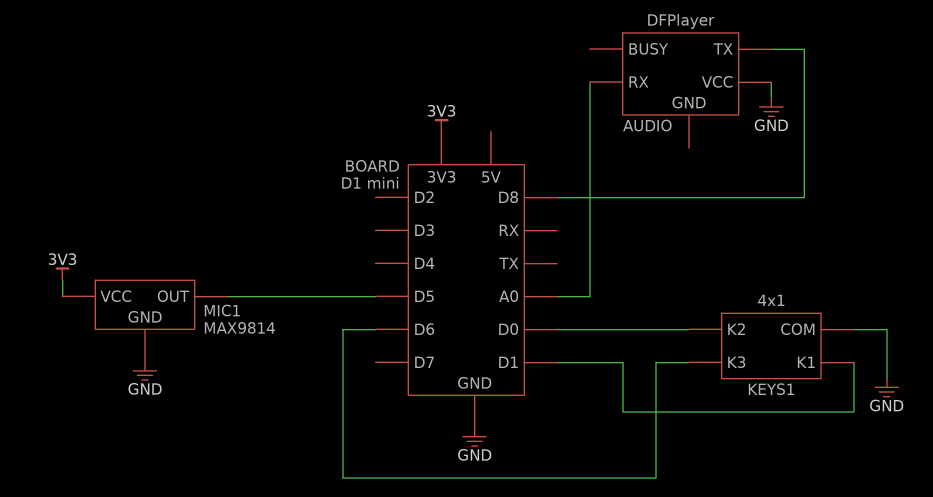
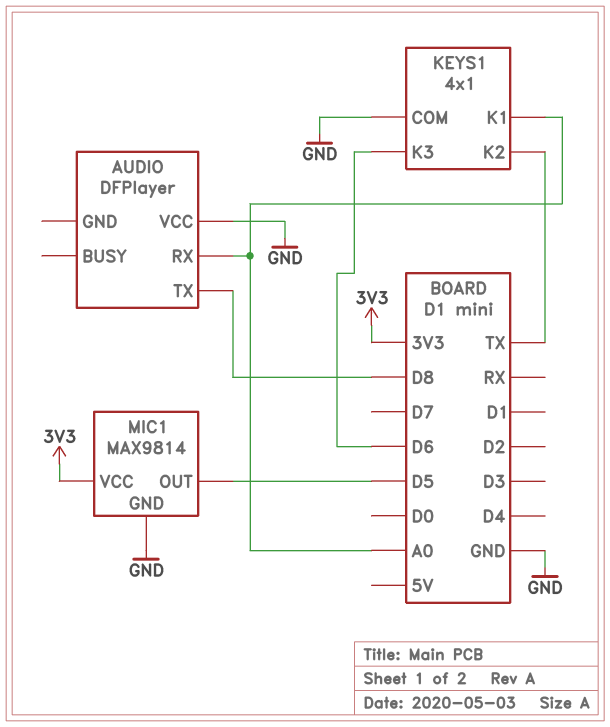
KEYS1 pin K1: D1 -> A0
KEYS1 pin K2: D0 -> TX

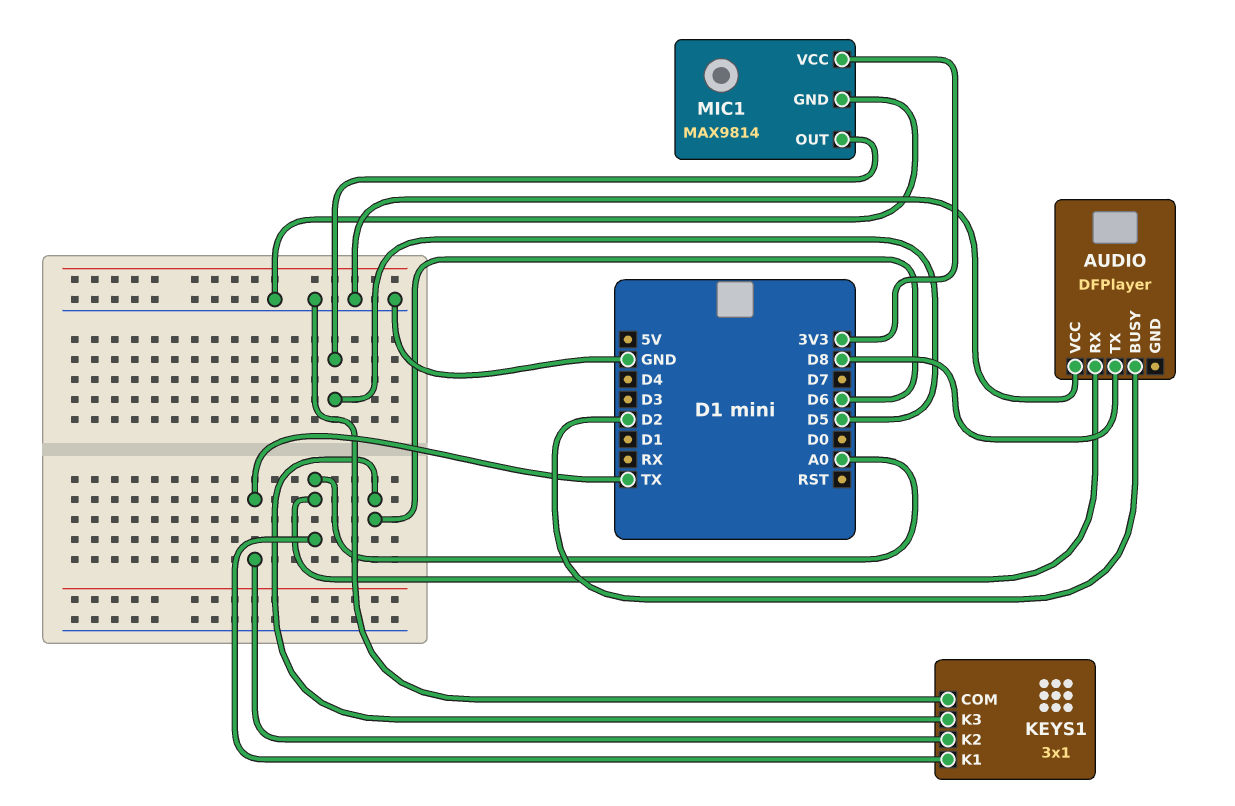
AUDIO pin BUSY: none -> D2
KEYS1: 4x1 -> 3x1

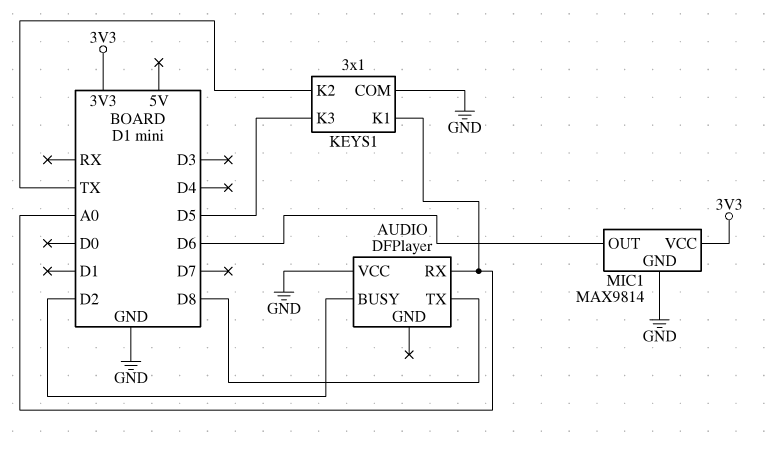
KEYS1 pin K3: D6 -> D5
MIC1 pin OUT: D5 -> D6

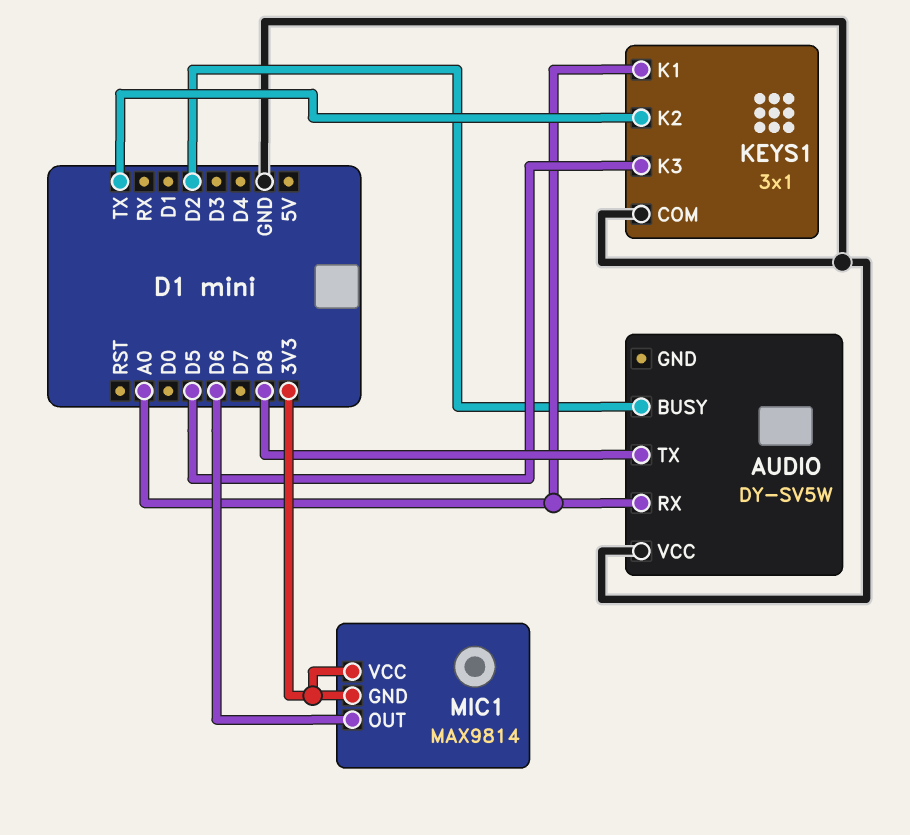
AUDIO: DFPlayer -> DY-SV5W
MIC1 pin GND: GND -> 3V3

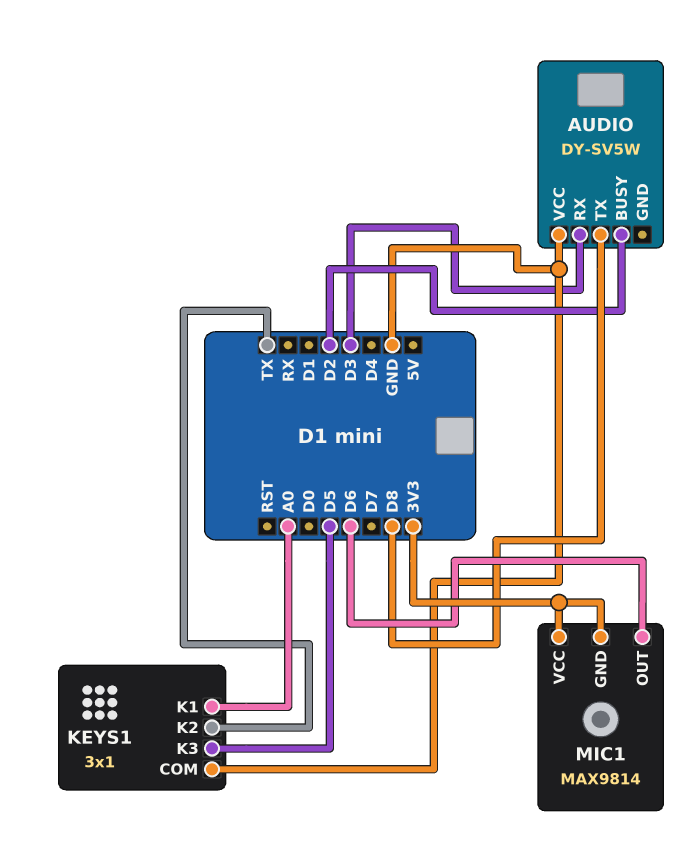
AUDIO pin RX: A0 -> D3

